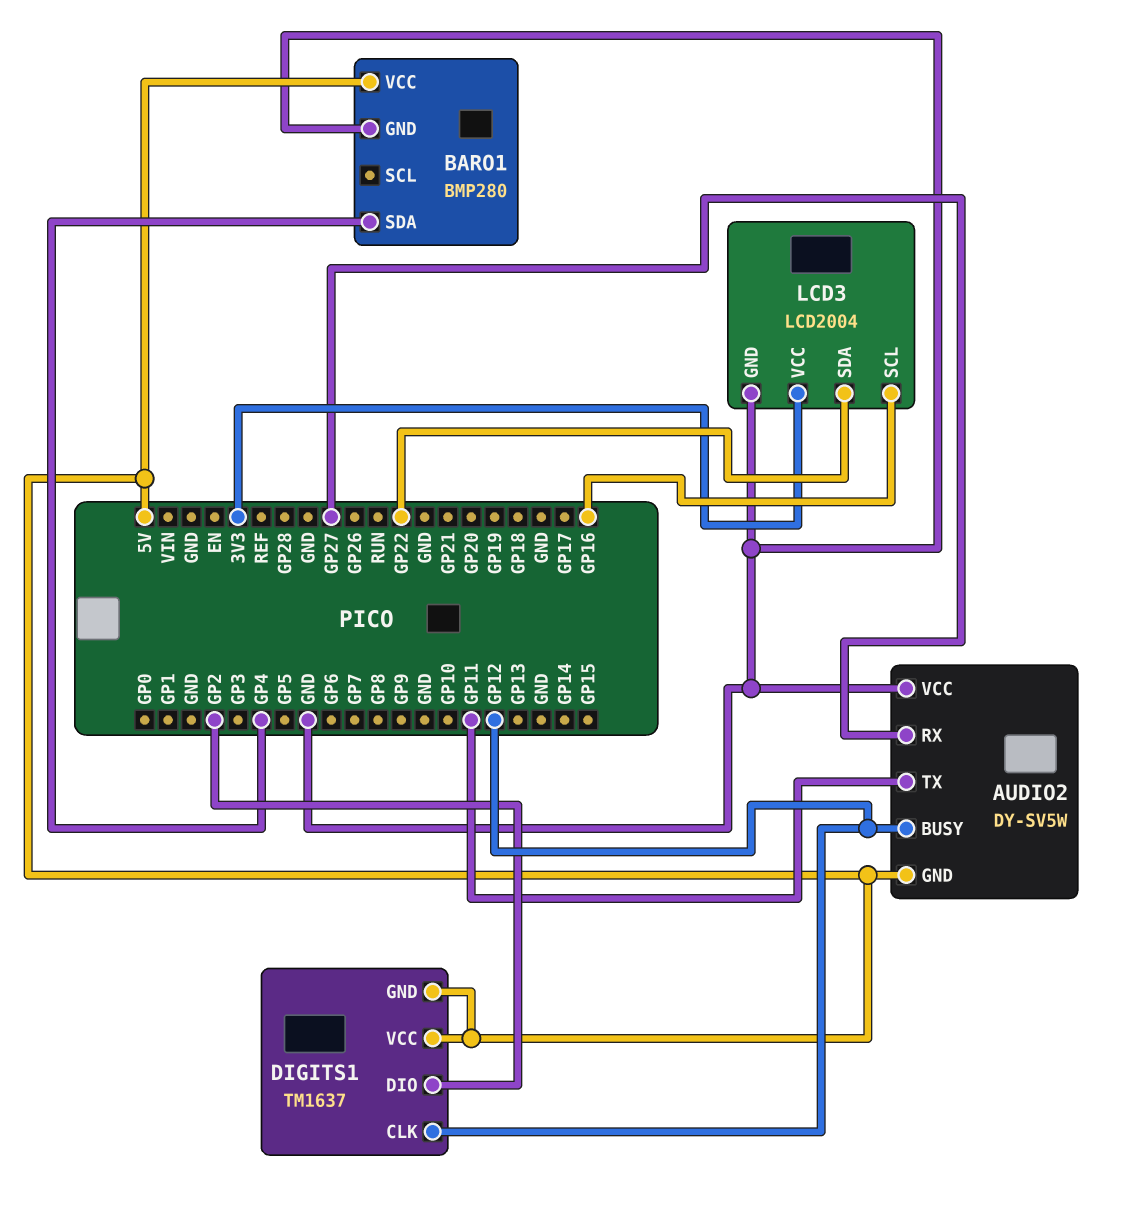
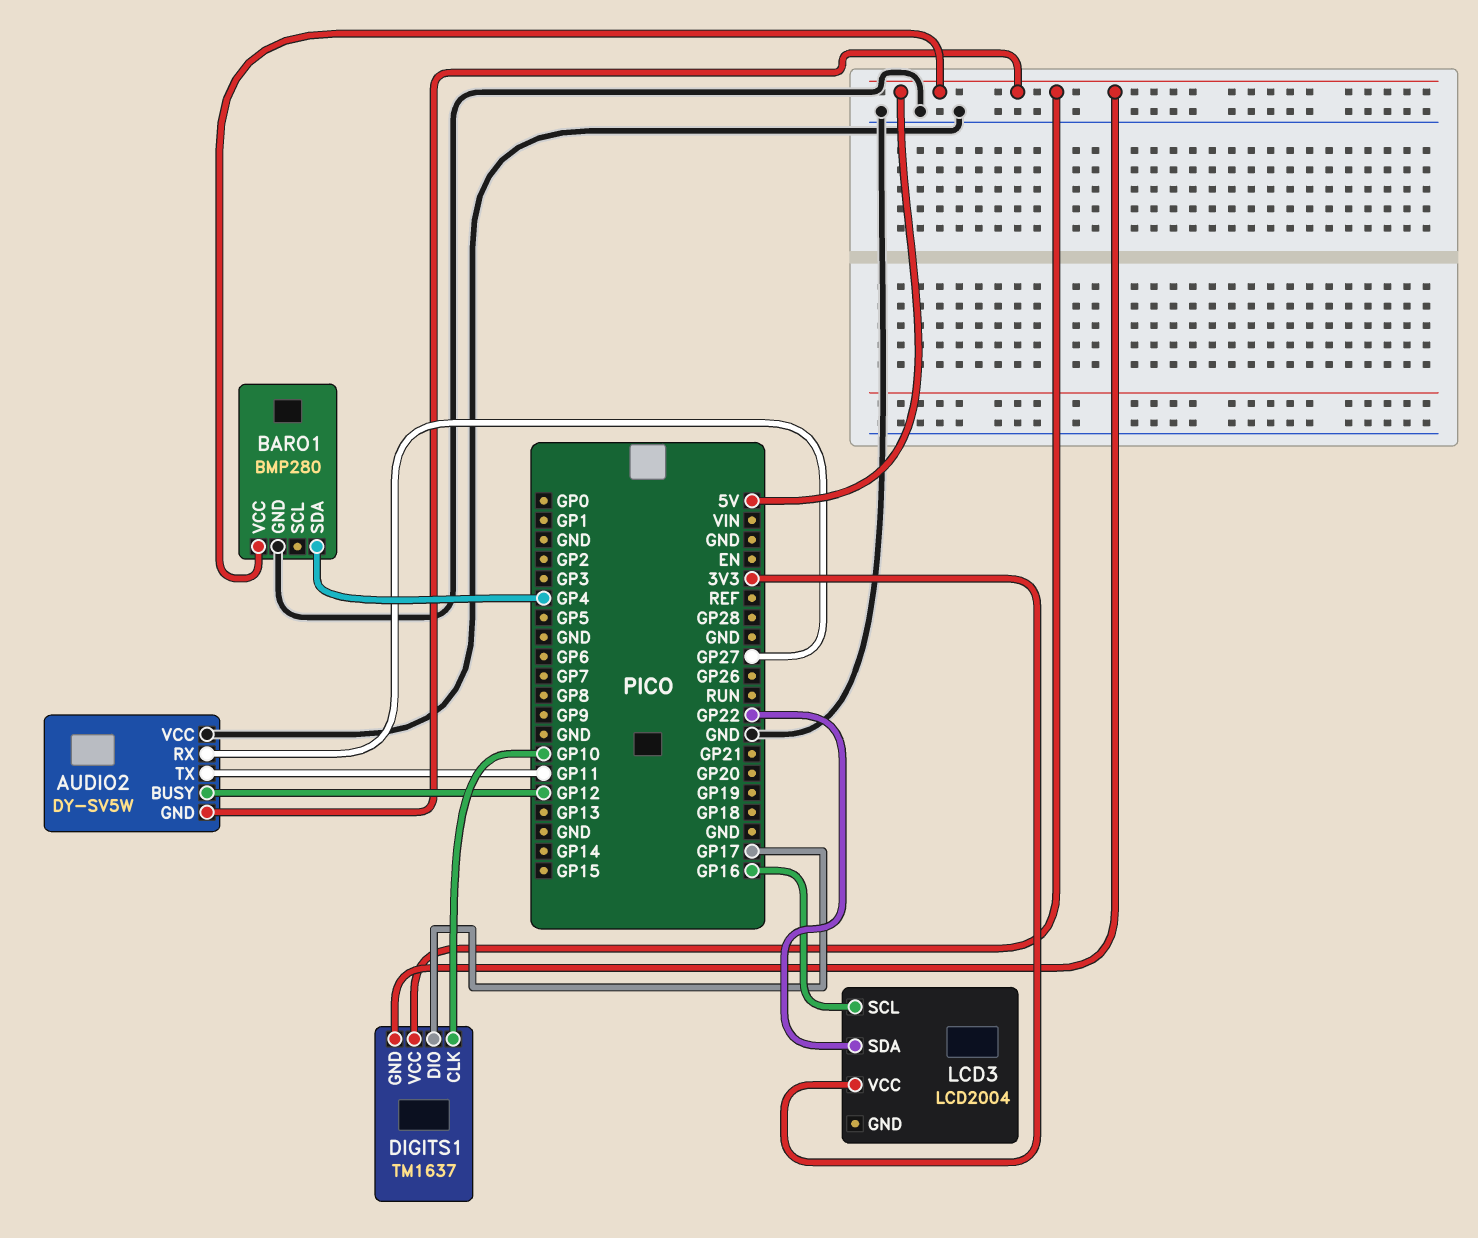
DIGITS1 pin CLK: GP12 -> GP10
DIGITS1 pin DIO: GP2 -> GP17
LCD3 pin GND: GND -> none

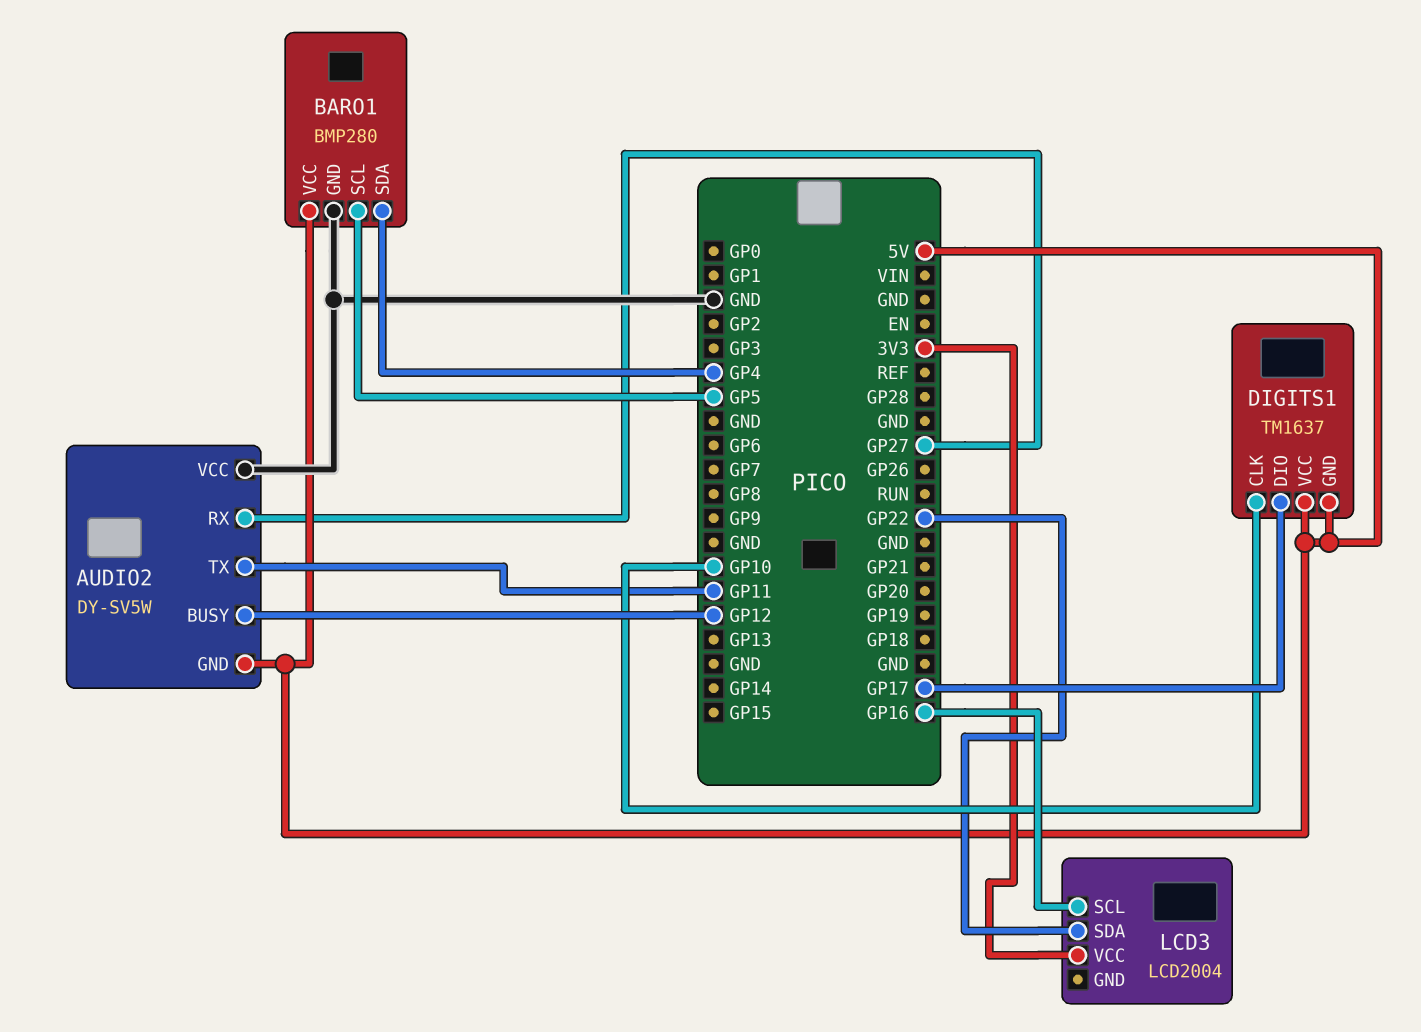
BARO1 pin SCL: none -> GP5

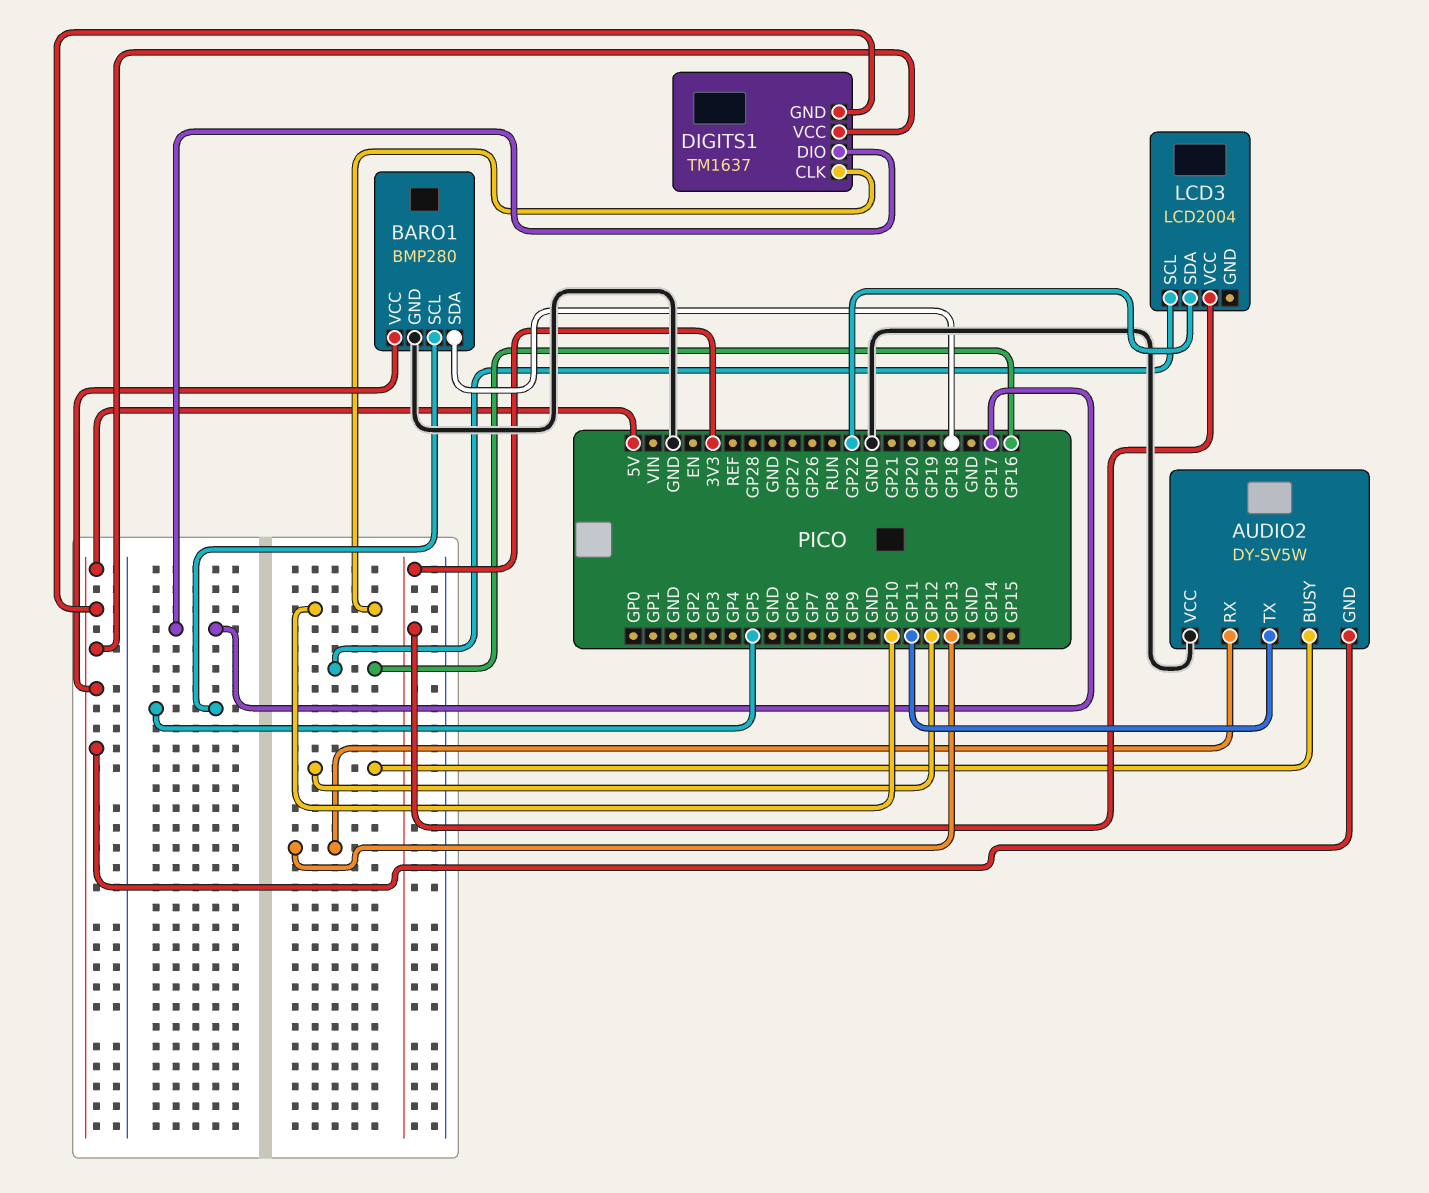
AUDIO2 pin RX: GP27 -> GP13
BARO1 pin SDA: GP4 -> GP18

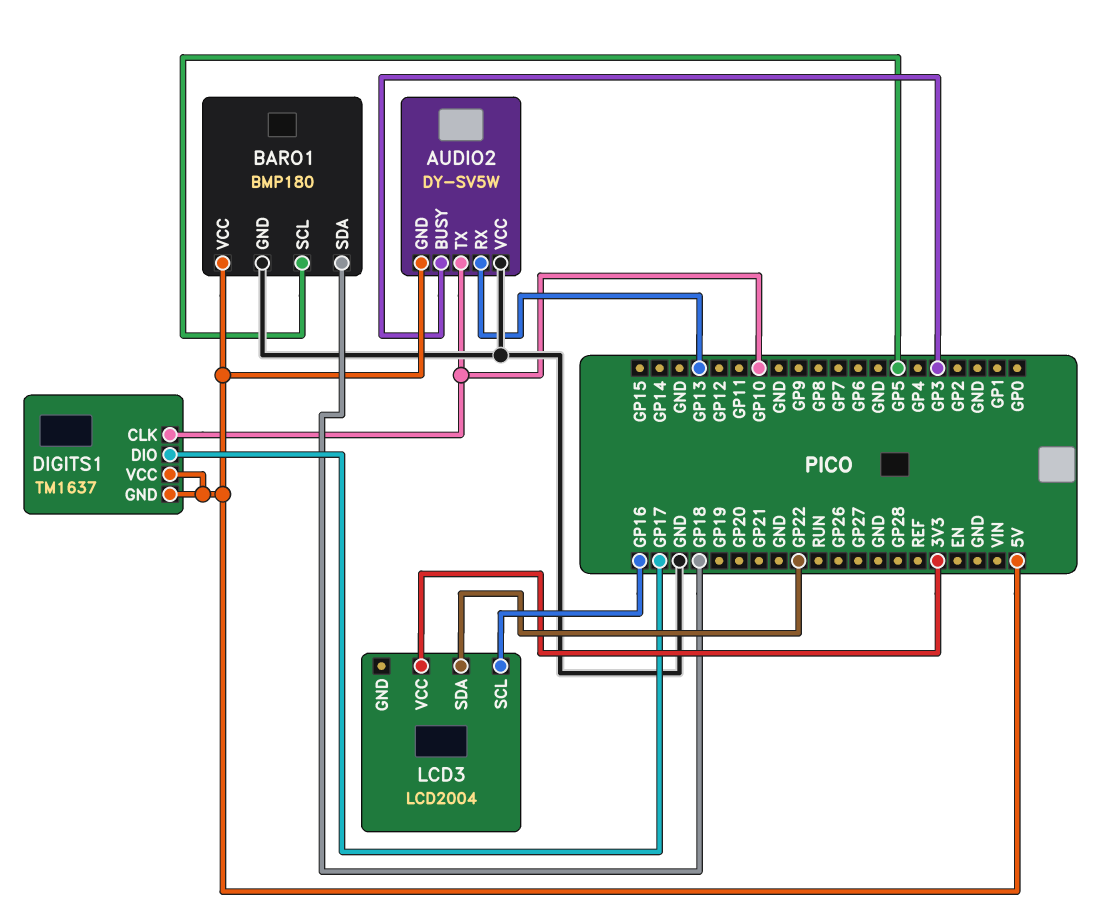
AUDIO2 pin BUSY: GP12 -> GP3
AUDIO2 pin TX: GP11 -> GP10
BARO1: BMP280 -> BMP180

